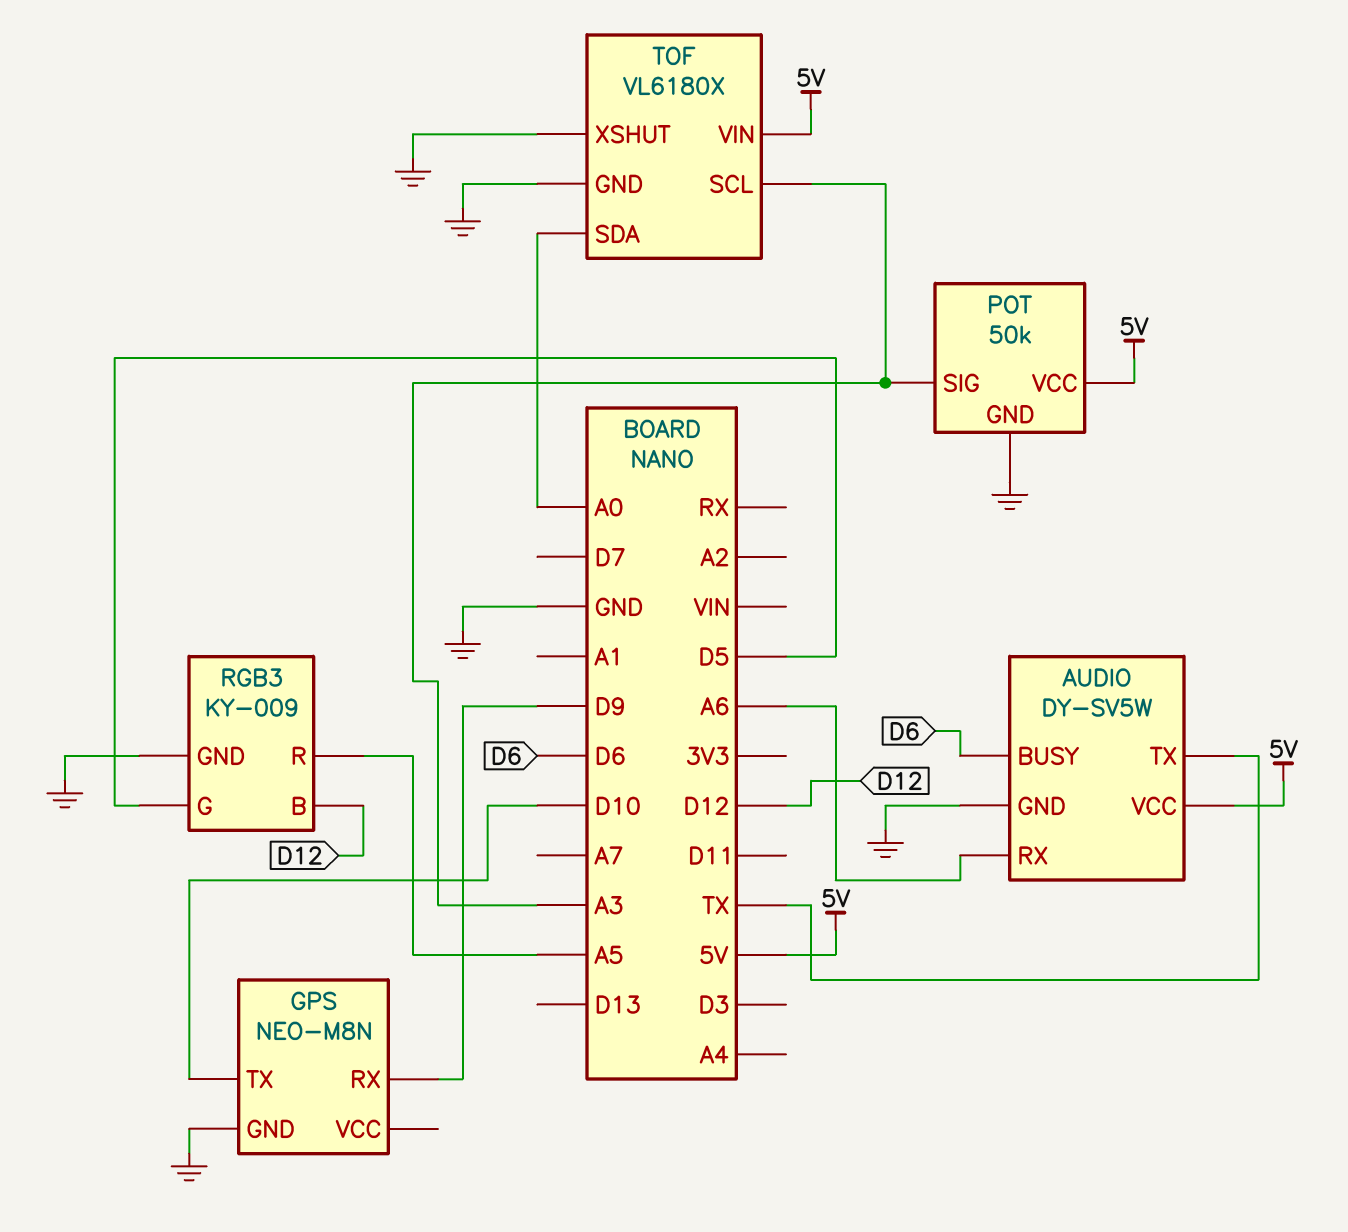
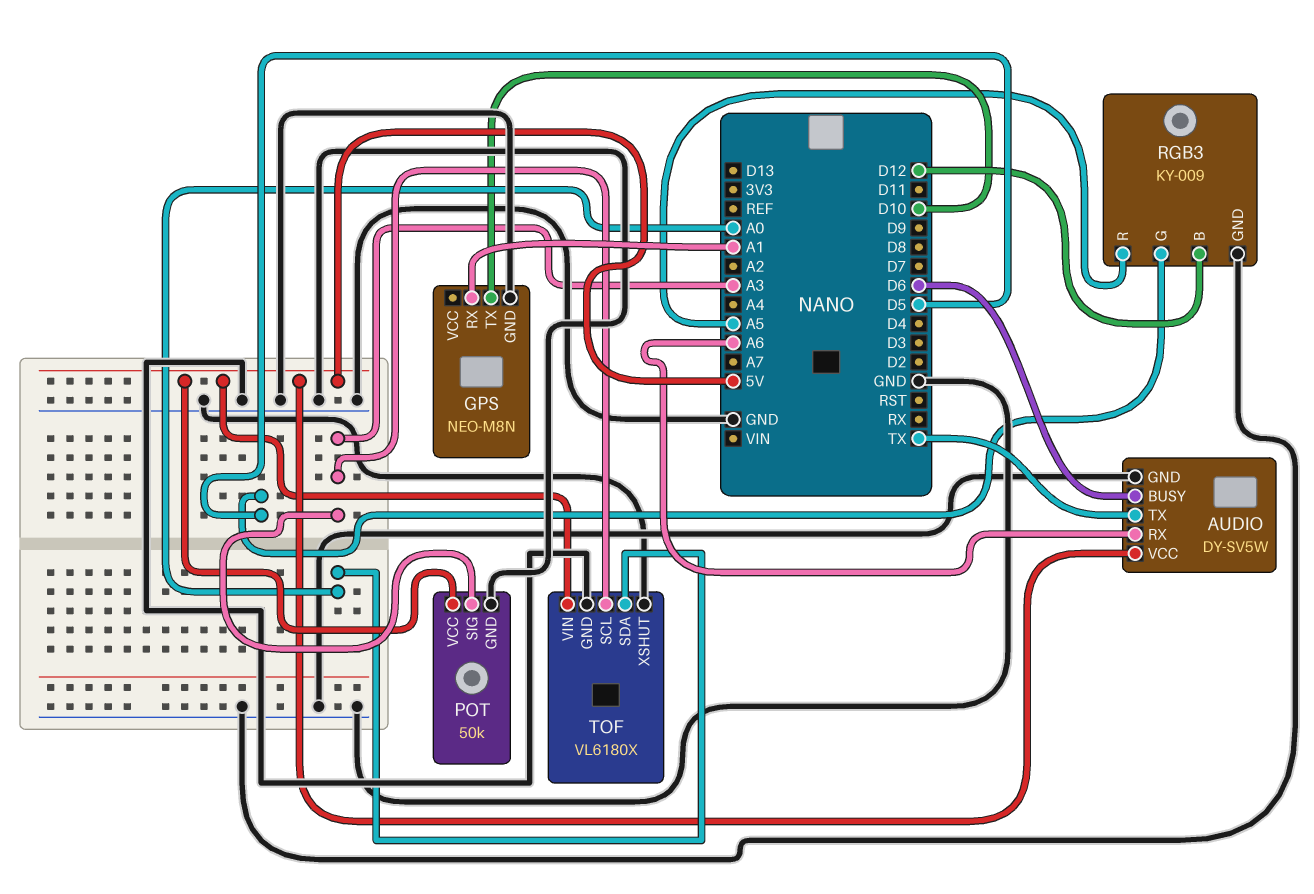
GPS pin RX: D9 -> A1

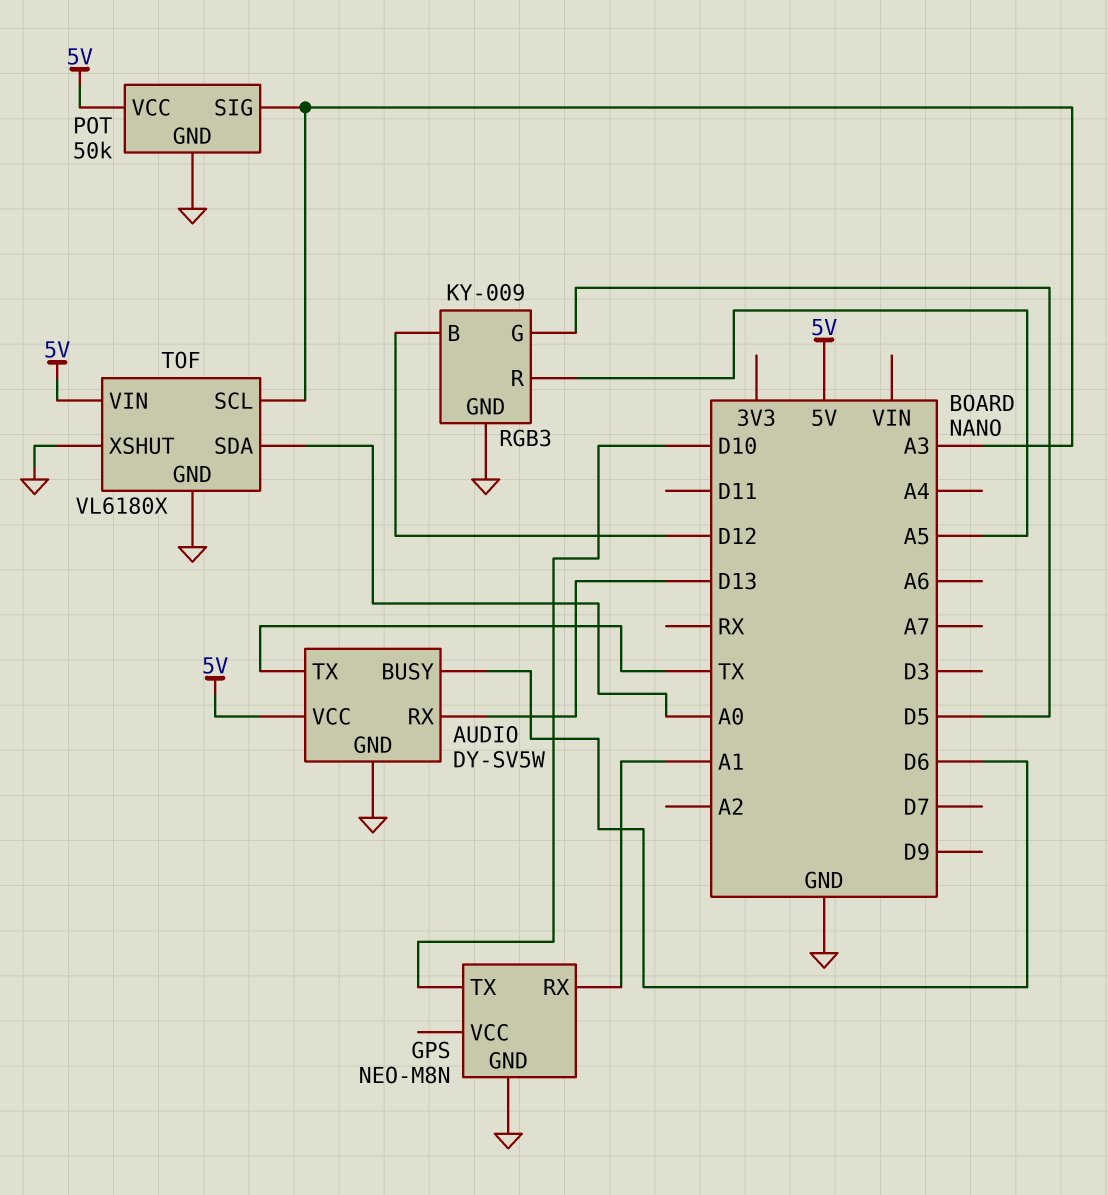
AUDIO pin RX: A6 -> D13

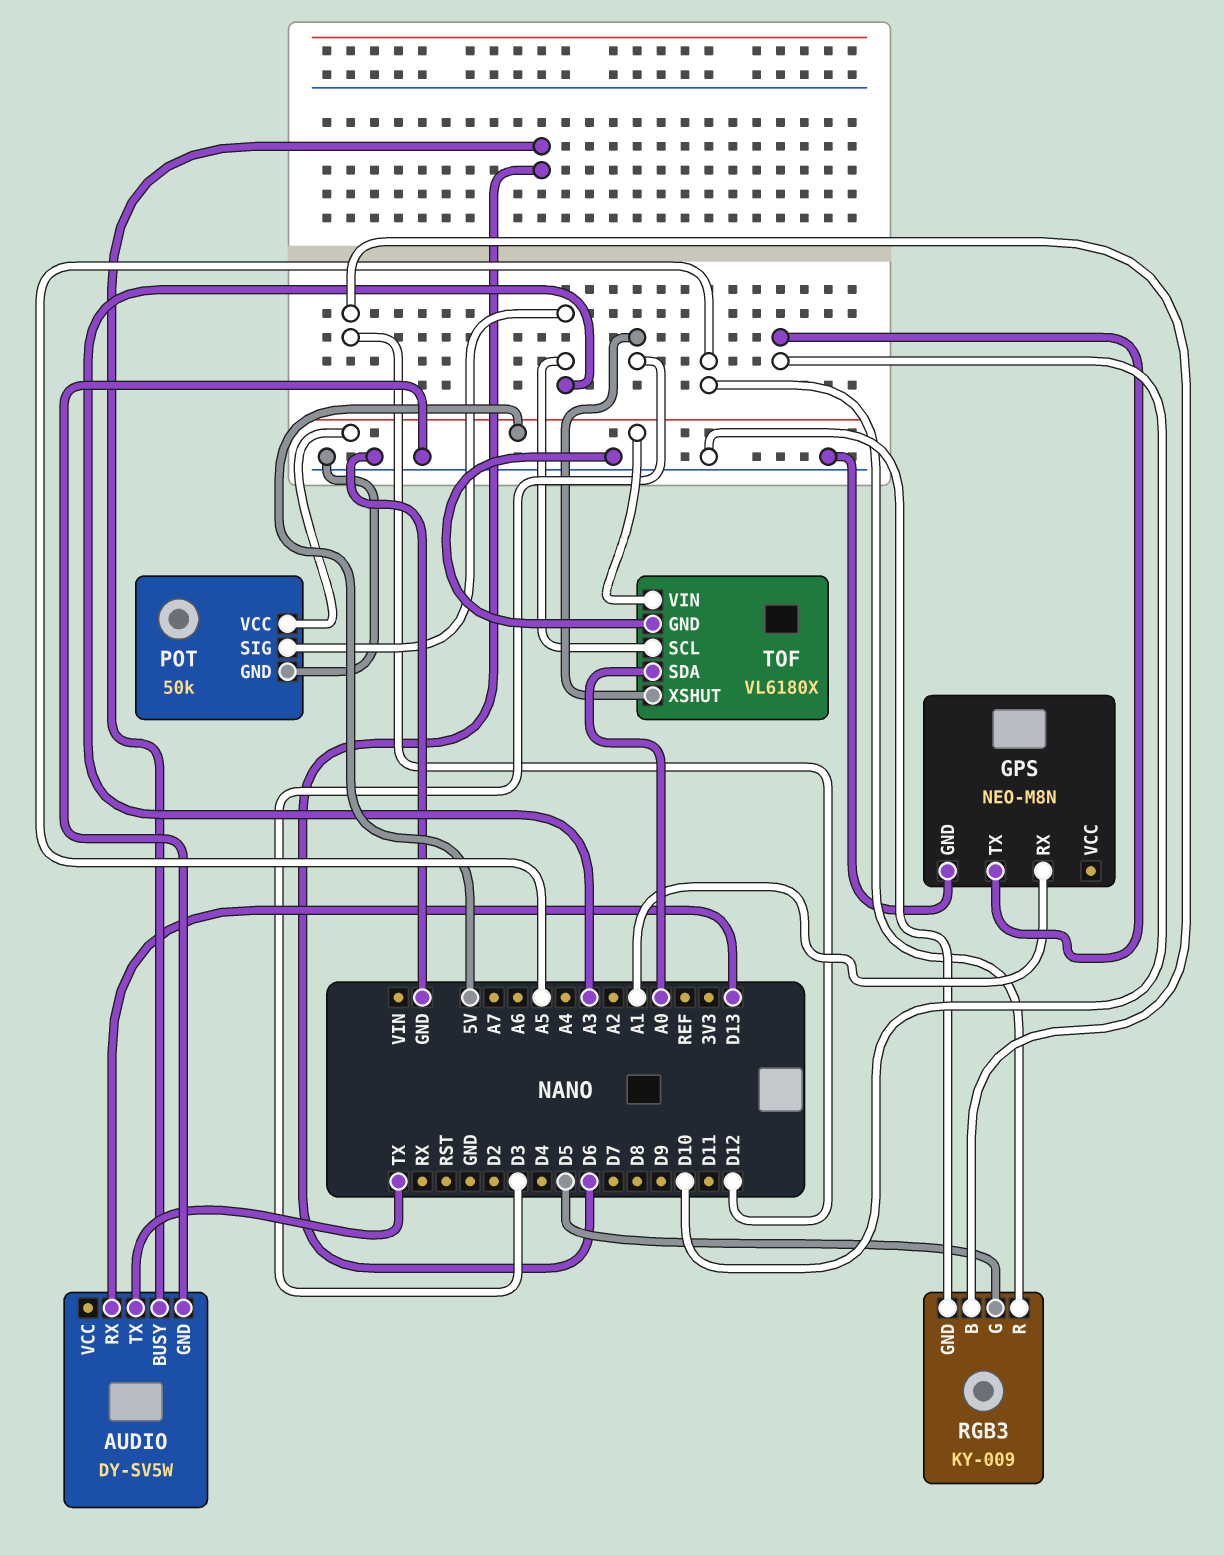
AUDIO pin VCC: 5V -> none
TOF pin XSHUT: GND -> D3

